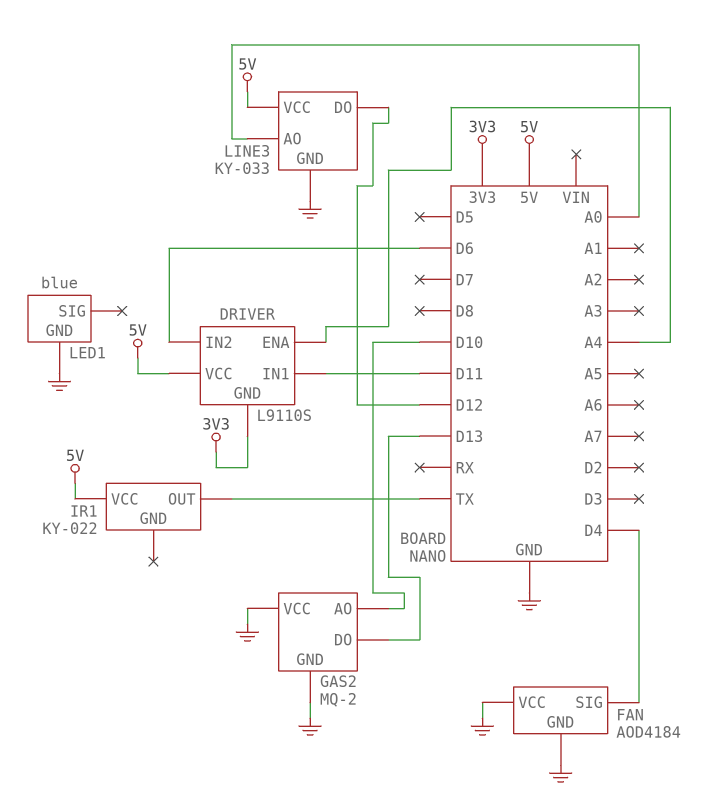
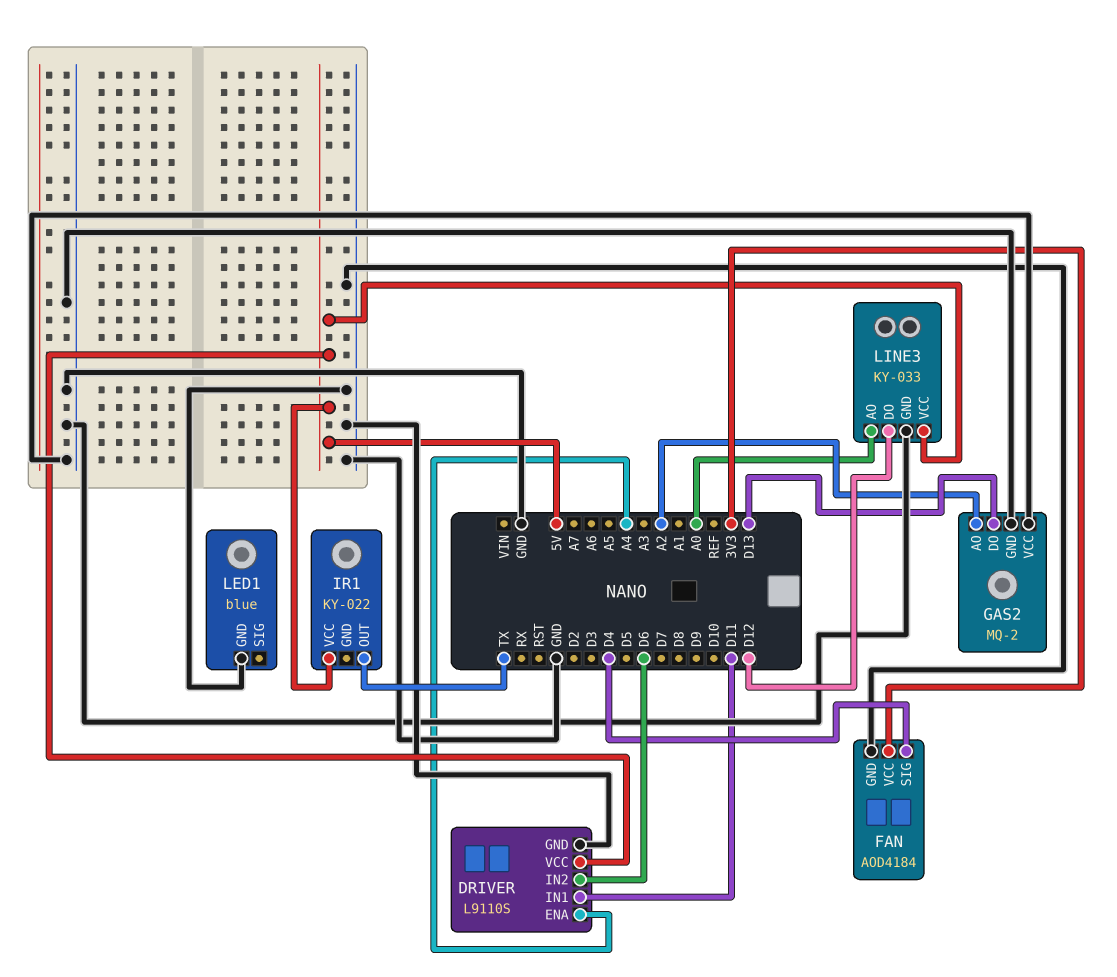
DRIVER pin GND: 3V3 -> GND
FAN pin VCC: GND -> 3V3
GAS2 pin AO: D10 -> A2

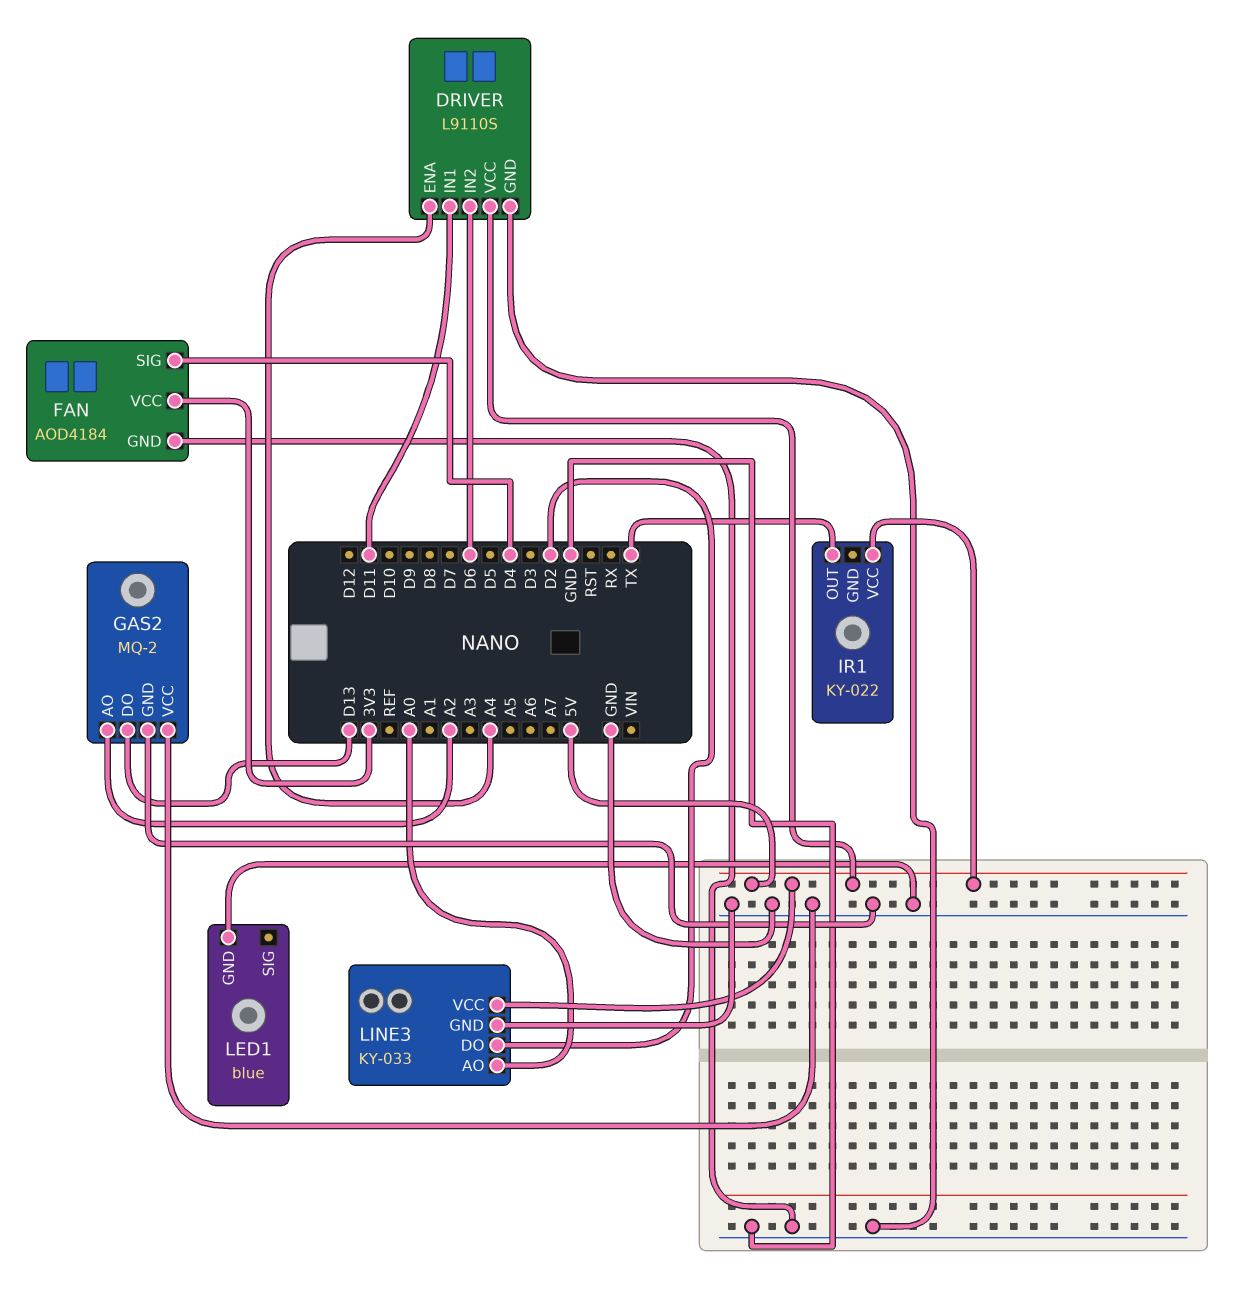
LINE3 pin DO: D12 -> D2

